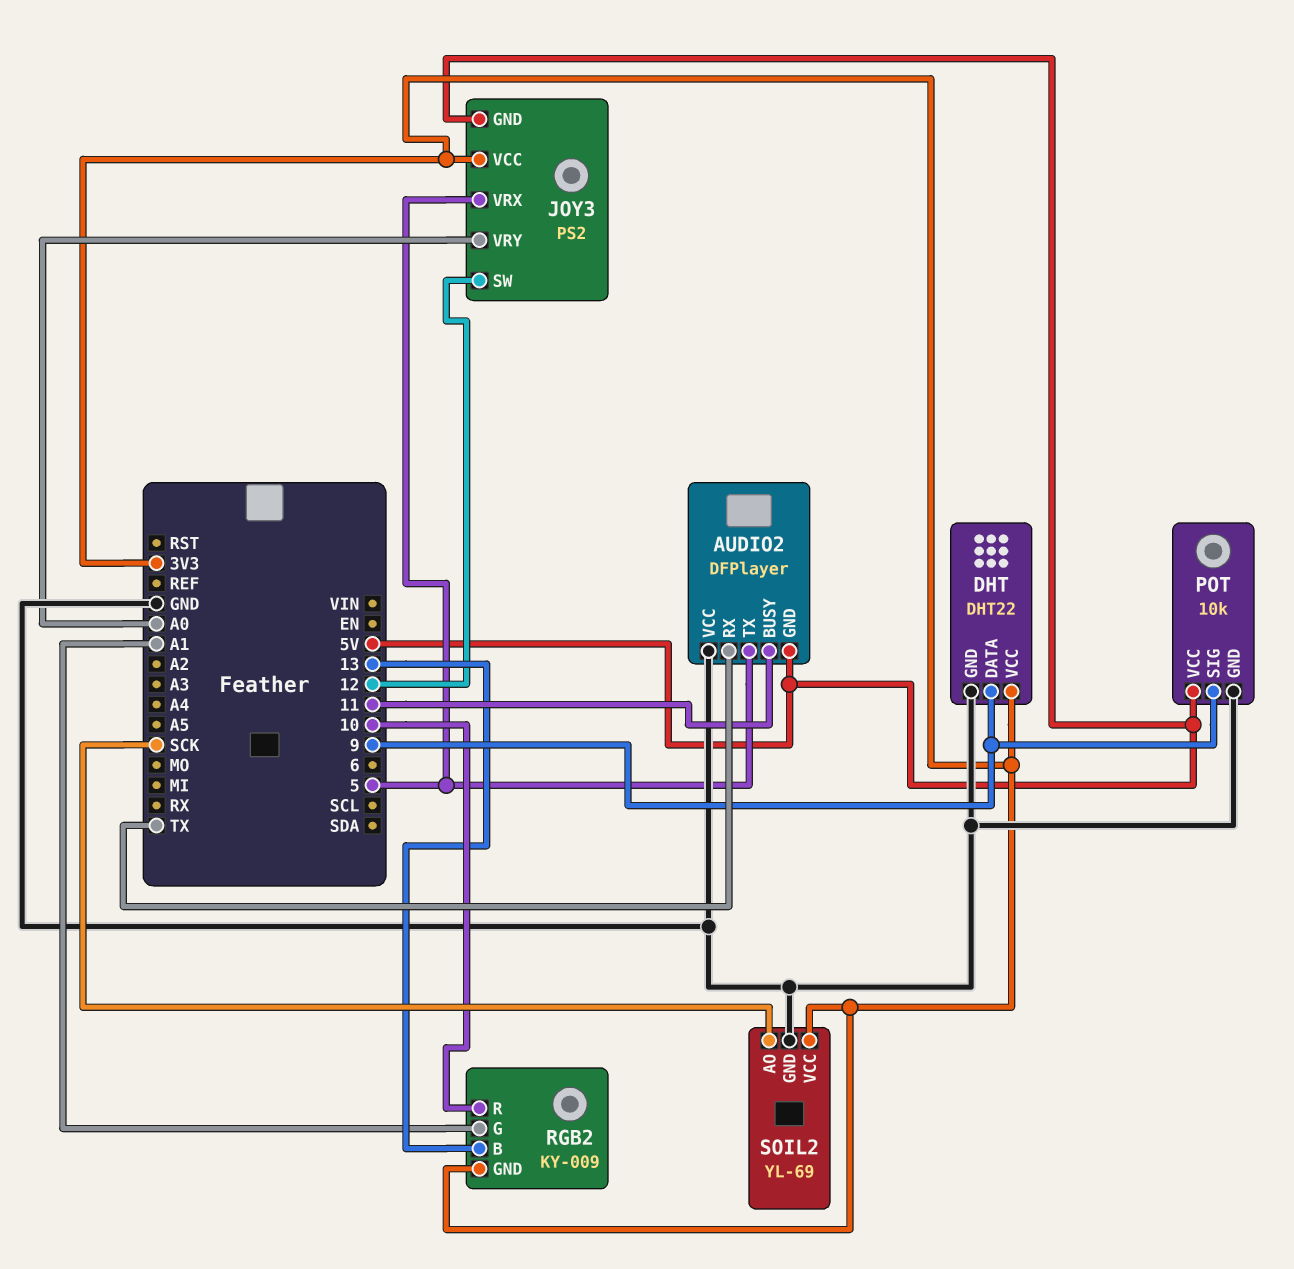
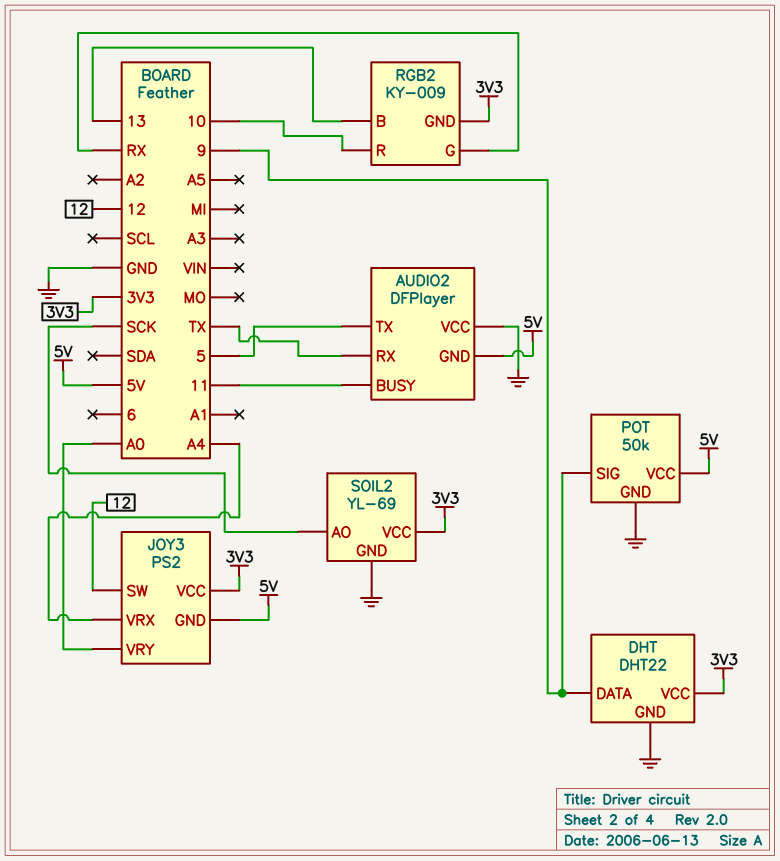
JOY3 pin VRX: 5 -> A4
POT: 10k -> 50k
RGB2 pin G: A1 -> RX

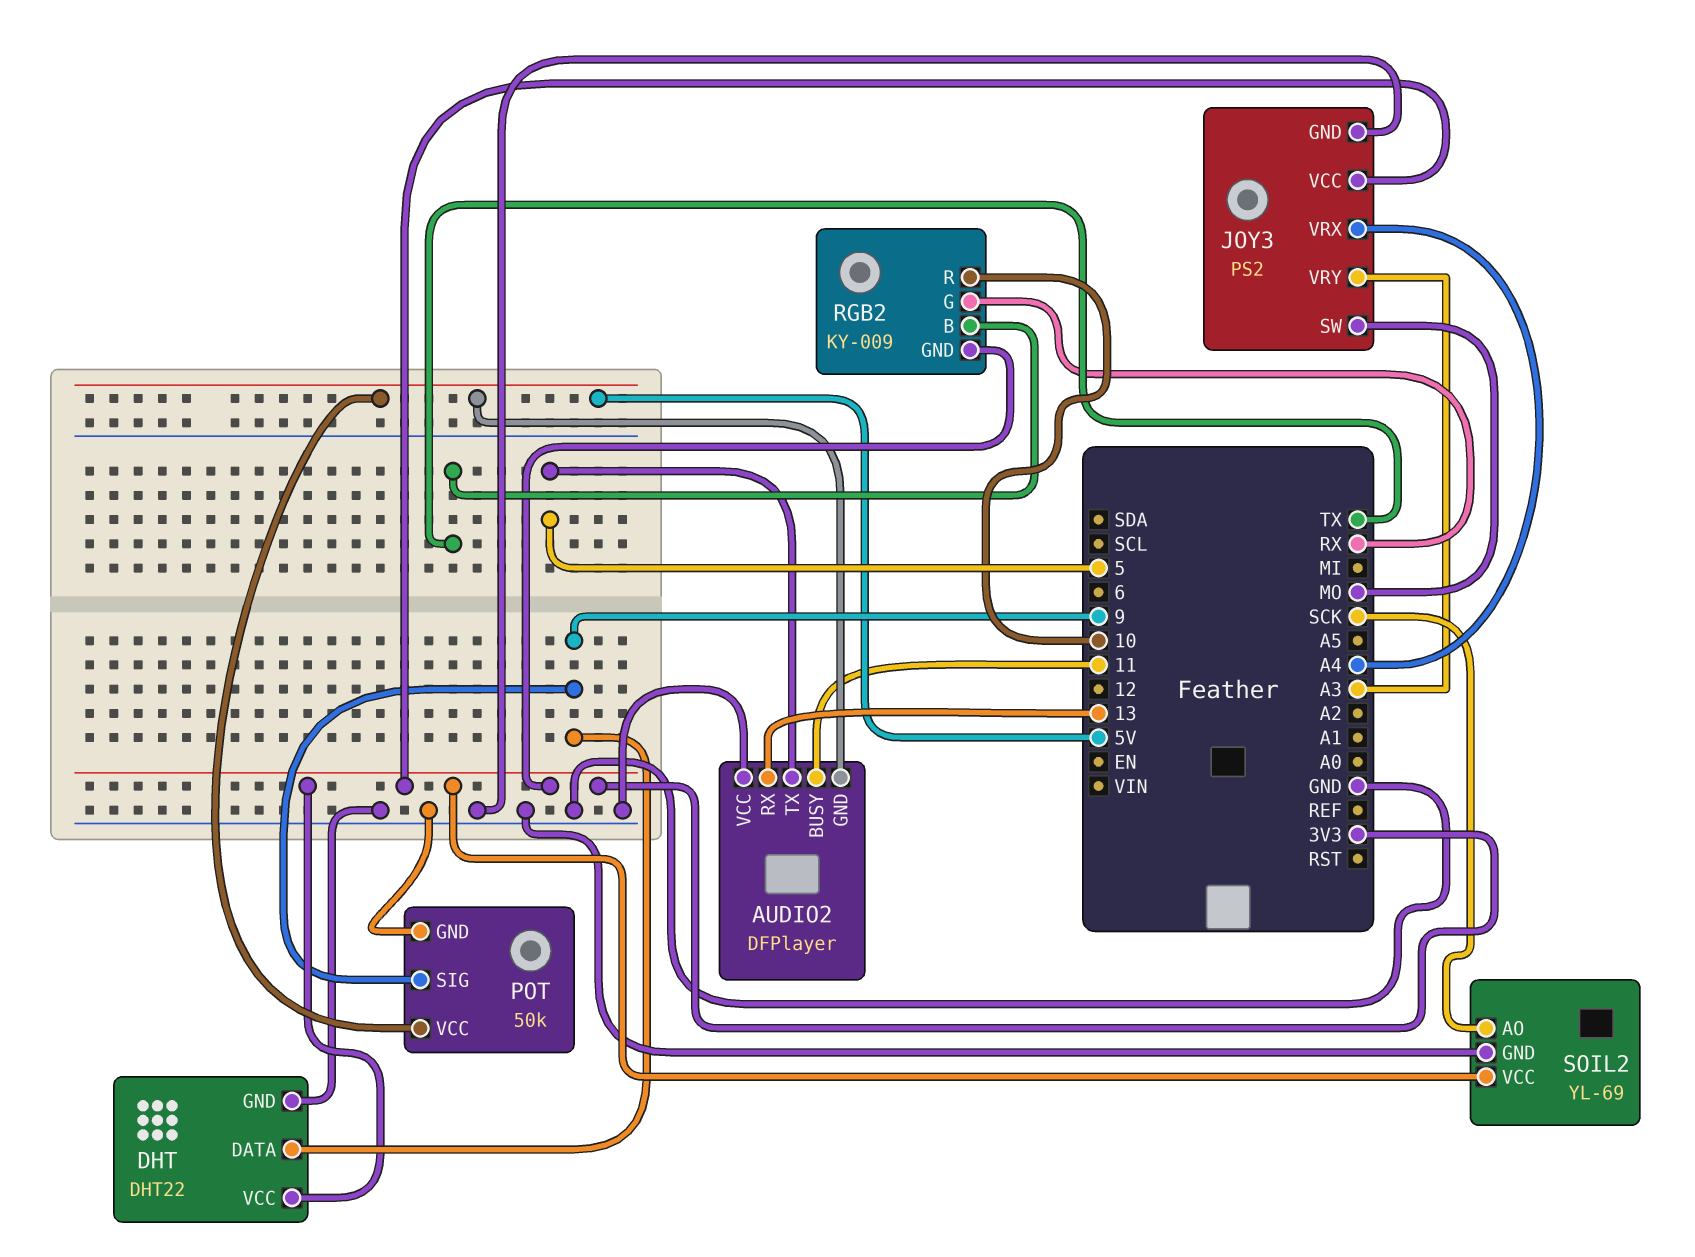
AUDIO2 pin RX: TX -> 13
JOY3 pin GND: 5V -> GND
JOY3 pin SW: 12 -> MO
JOY3 pin VRY: A0 -> A3
RGB2 pin B: 13 -> TX

